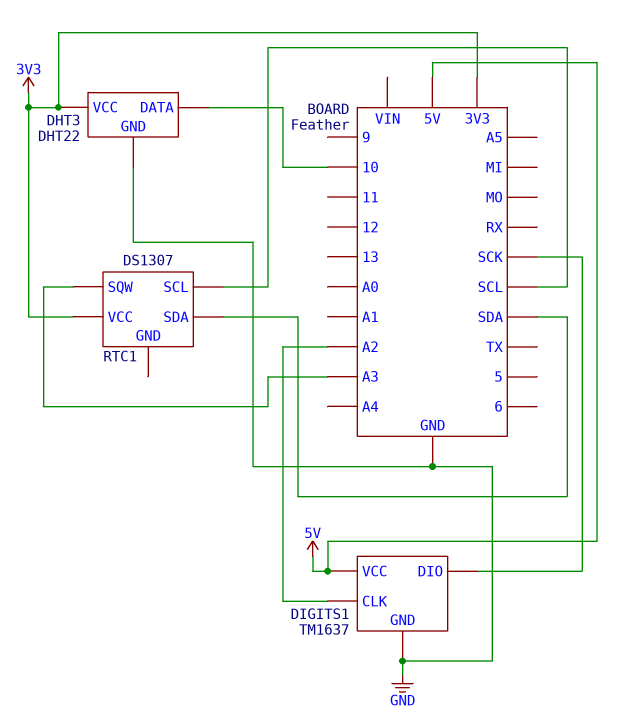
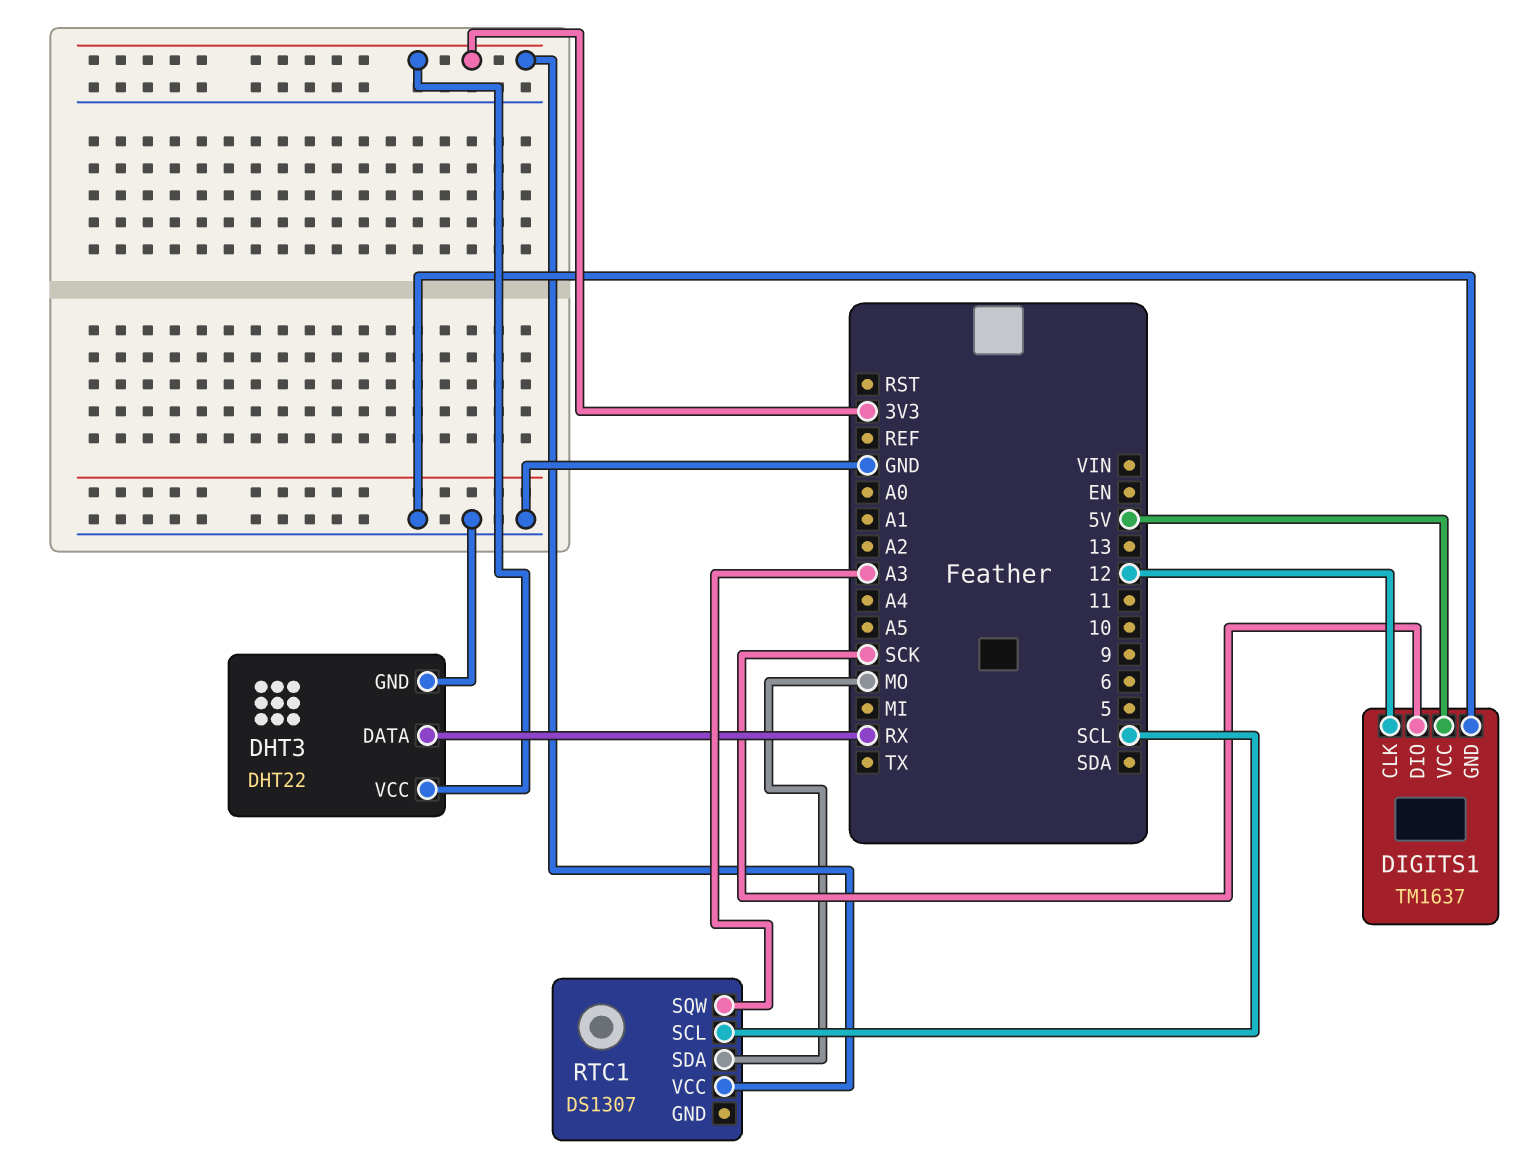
DHT3 pin DATA: 10 -> RX
DIGITS1 pin CLK: A2 -> 12
RTC1 pin SDA: SDA -> MO

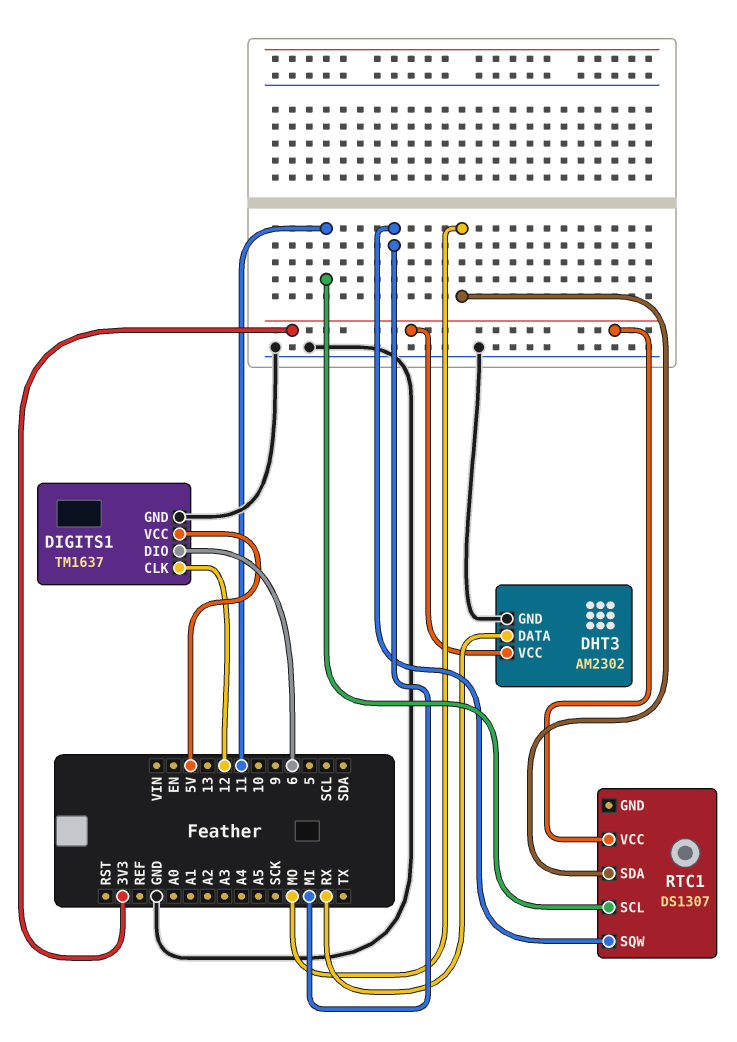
DHT3: DHT22 -> AM2302
DIGITS1 pin DIO: SCK -> 6
RTC1 pin SCL: SCL -> 11
RTC1 pin SQW: A3 -> MI

